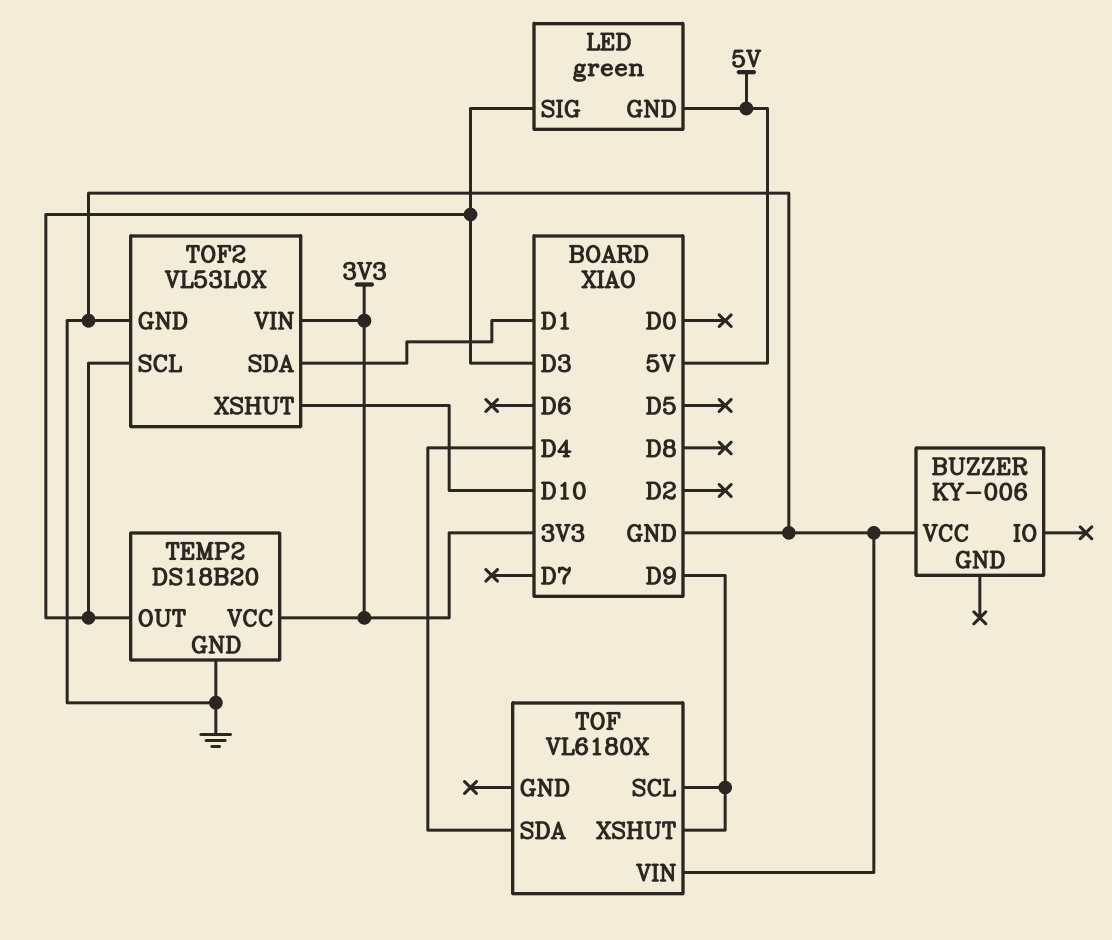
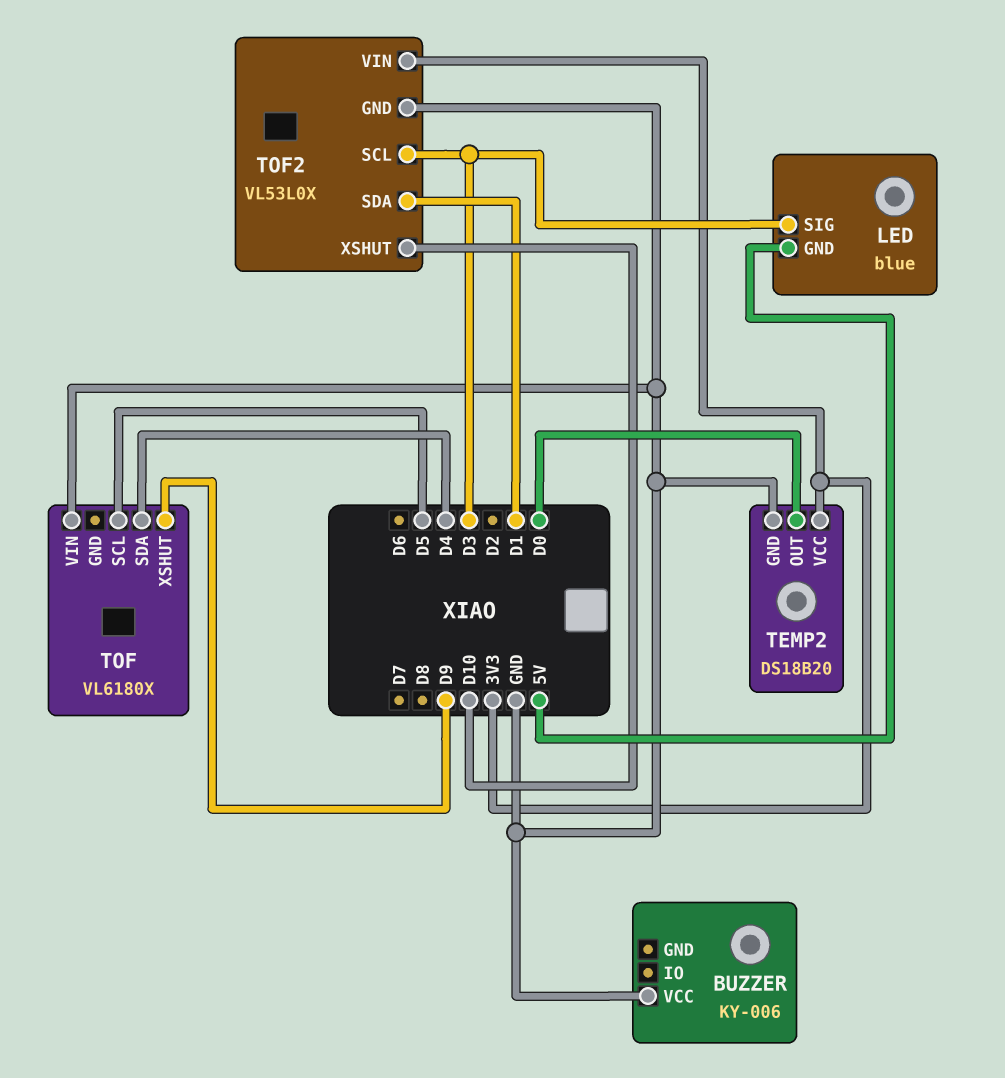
LED: green -> blue
TEMP2 pin OUT: D3 -> D0
TOF pin SCL: D9 -> D5

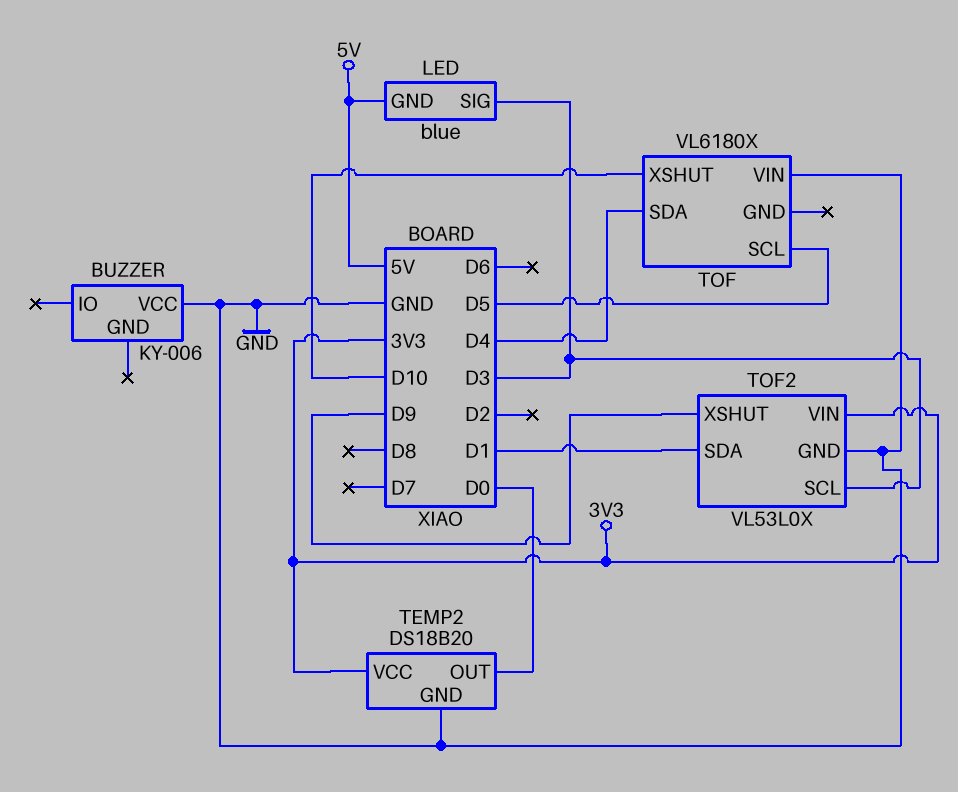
TOF pin XSHUT: D9 -> D10
TOF2 pin XSHUT: D10 -> D9

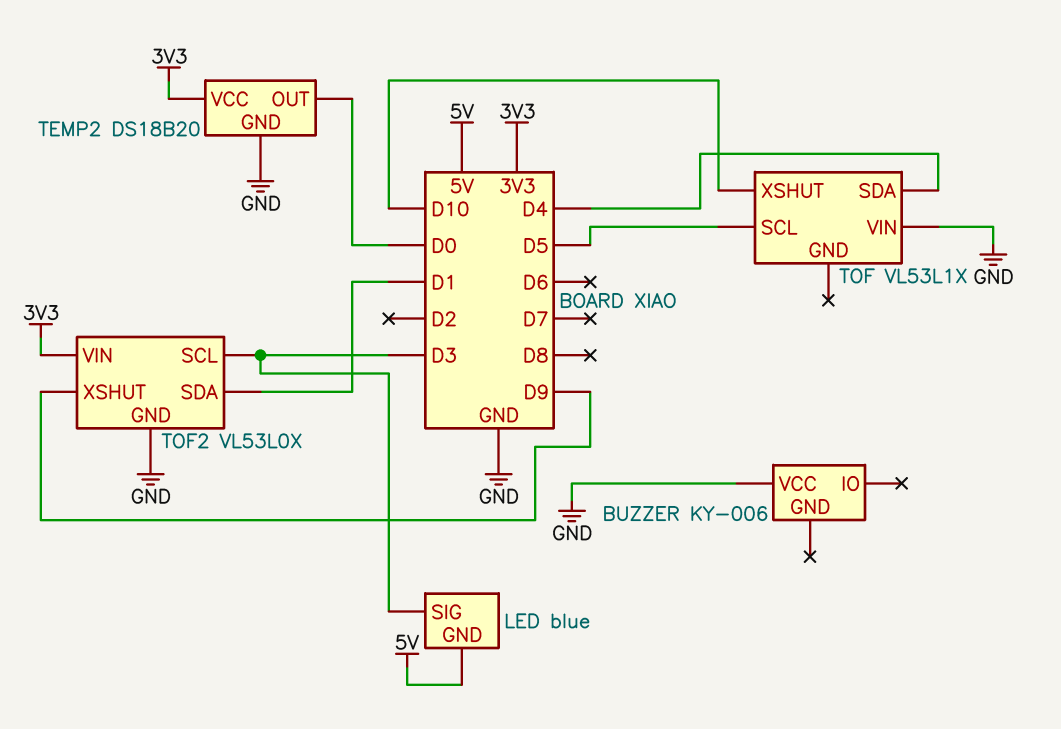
TOF: VL6180X -> VL53L1X

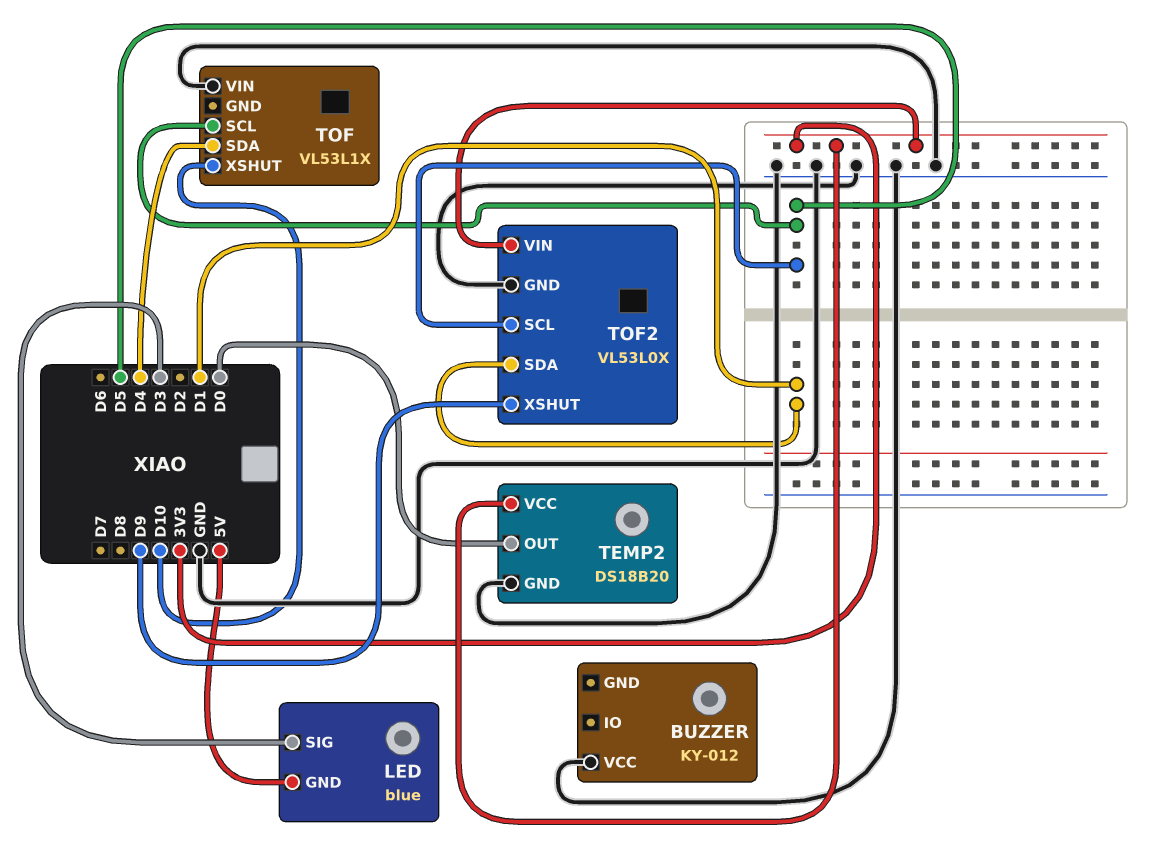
BUZZER: KY-006 -> KY-012
TOF2 pin SCL: D3 -> D5

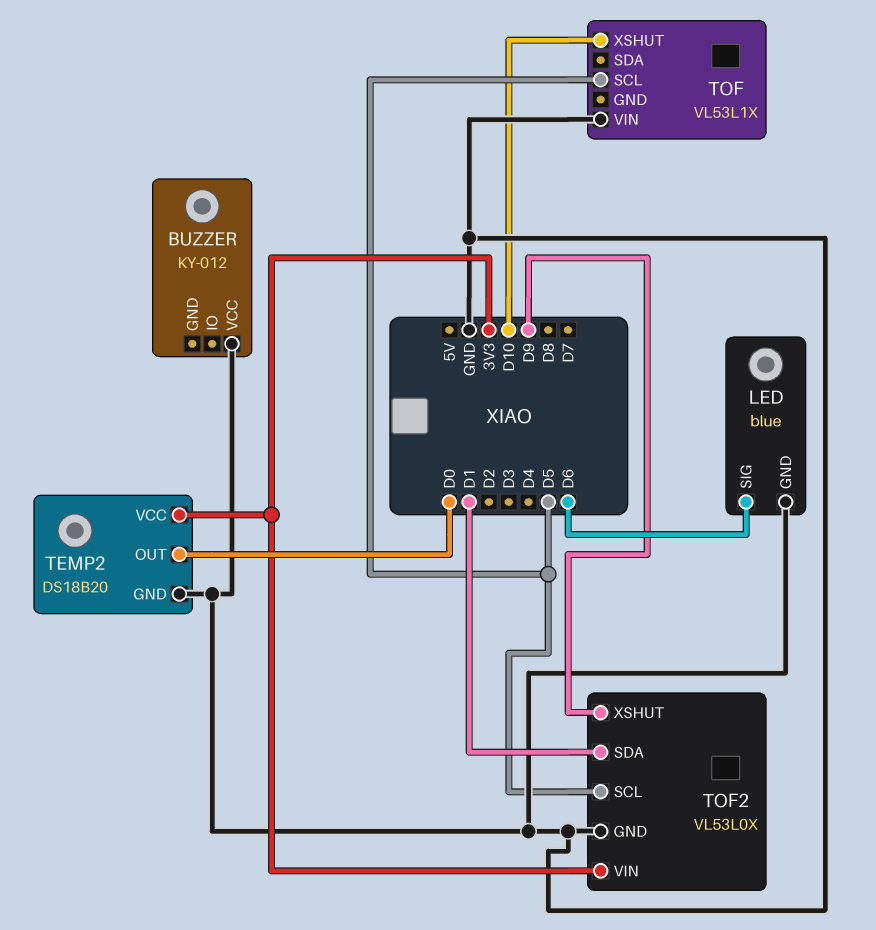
LED pin GND: 5V -> GND
LED pin SIG: D3 -> D6
TOF pin SDA: D4 -> none

